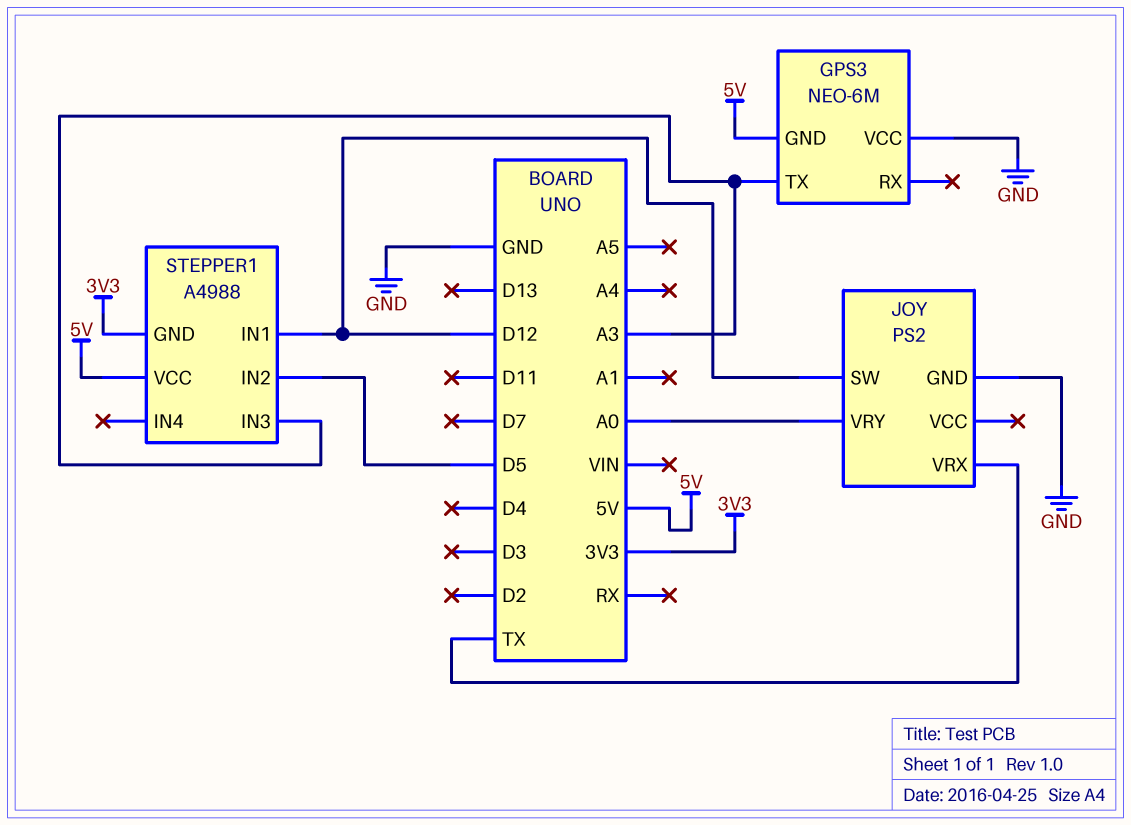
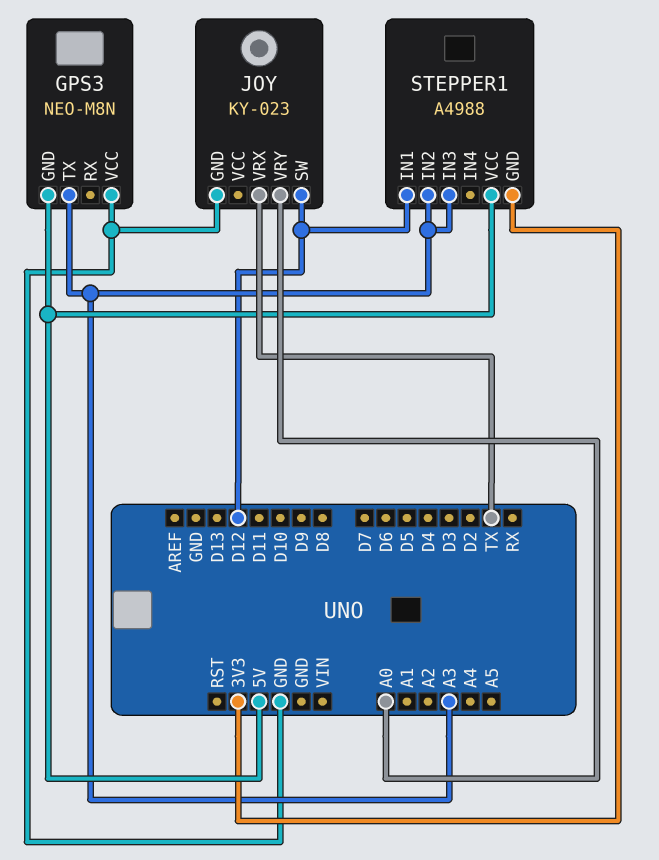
GPS3: NEO-6M -> NEO-M8N
JOY: PS2 -> KY-023
STEPPER1 pin IN2: D5 -> A3

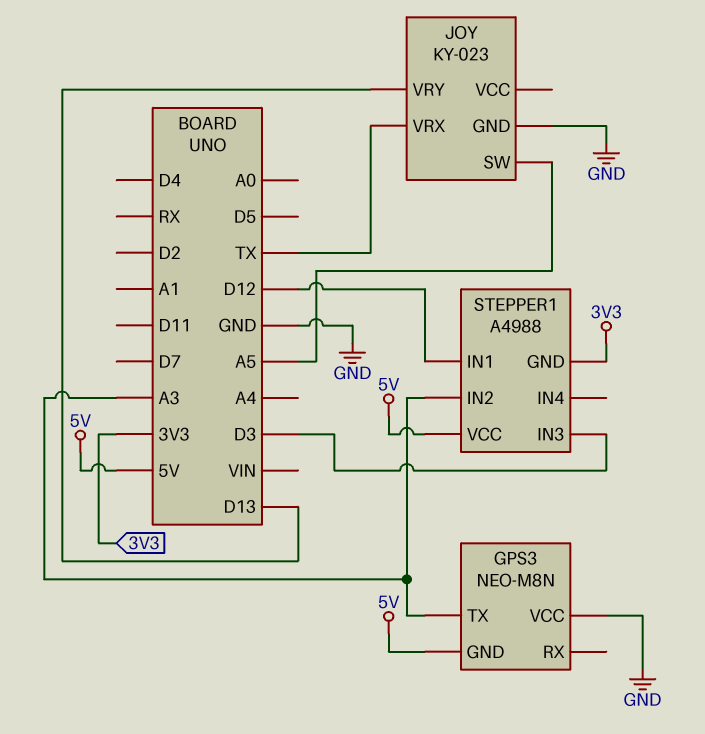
JOY pin SW: D12 -> A5
JOY pin VRY: A0 -> D13
STEPPER1 pin IN3: A3 -> D3

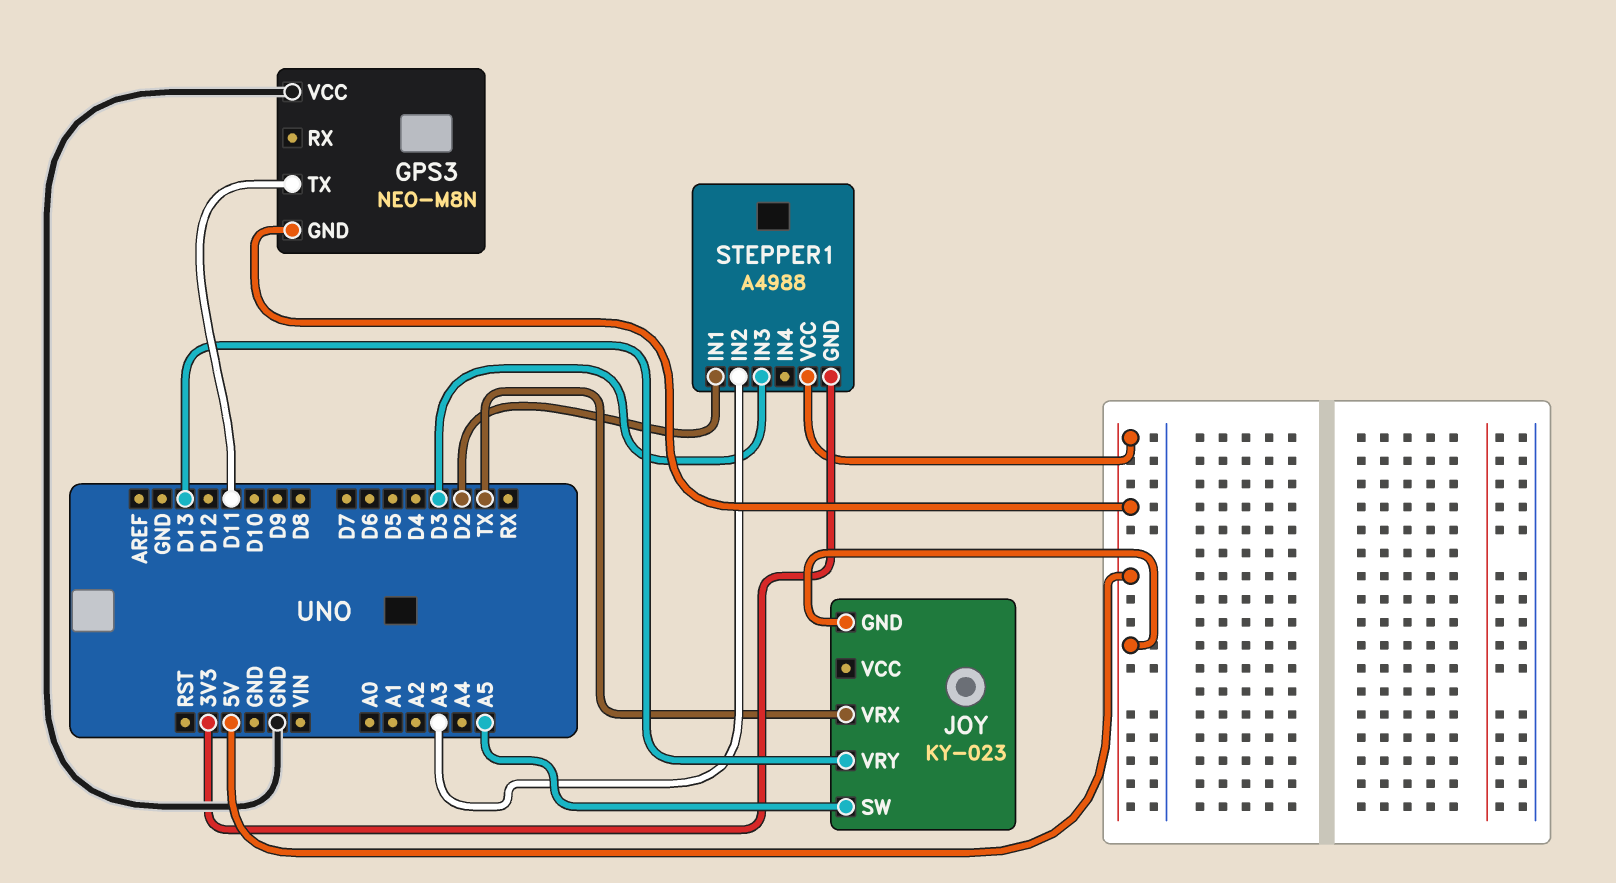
GPS3 pin TX: A3 -> D11
JOY pin GND: GND -> 5V
STEPPER1 pin IN1: D12 -> D2

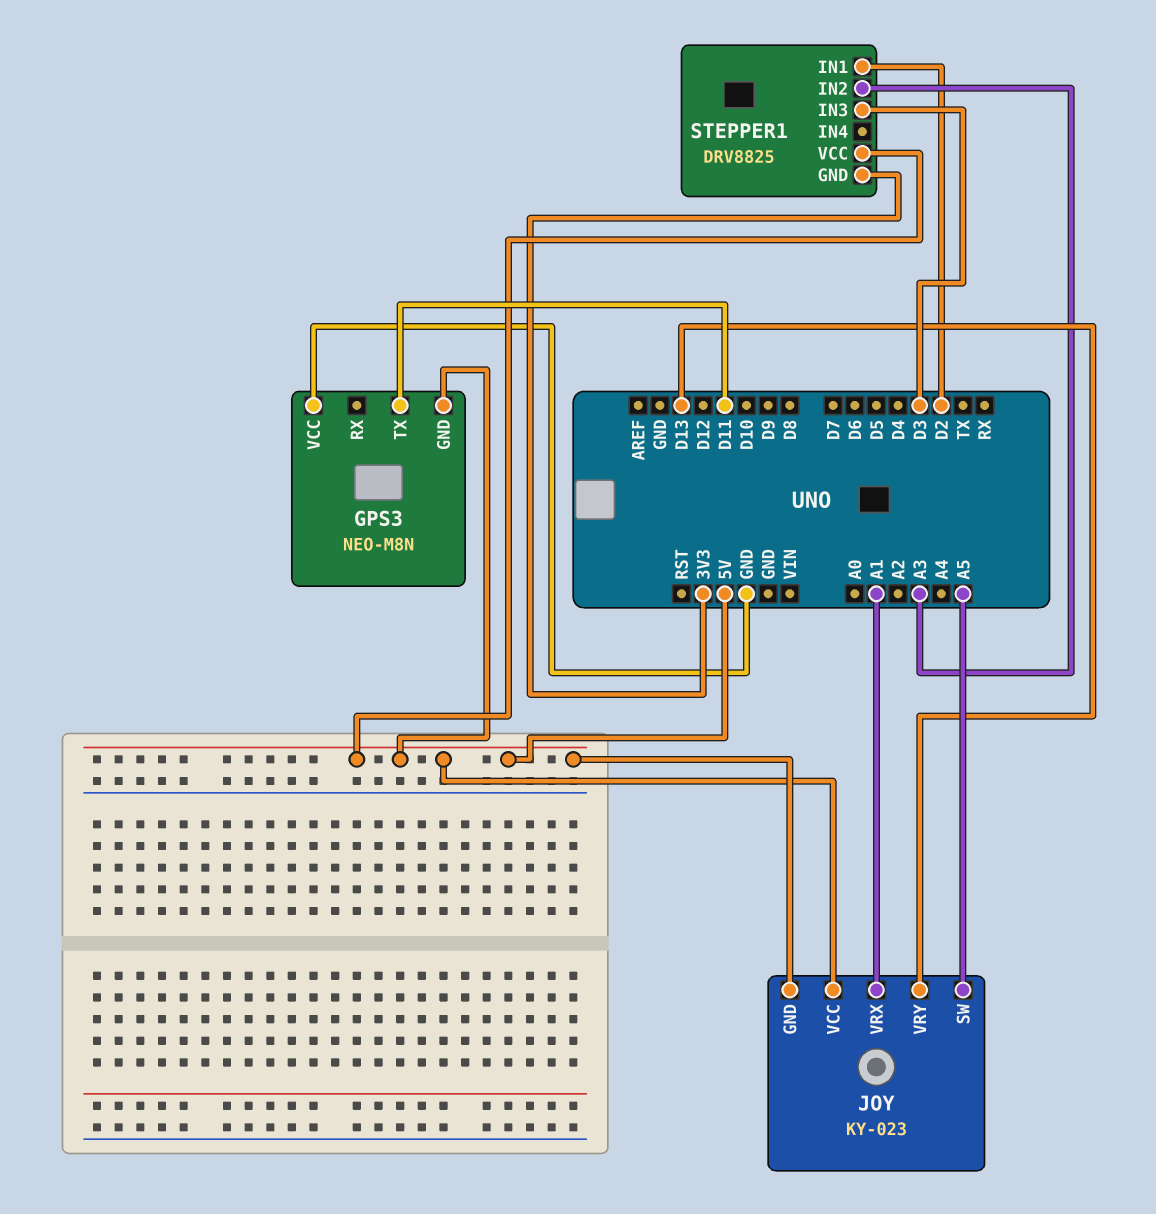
JOY pin VCC: none -> 5V
JOY pin VRX: TX -> A1
STEPPER1: A4988 -> DRV8825

